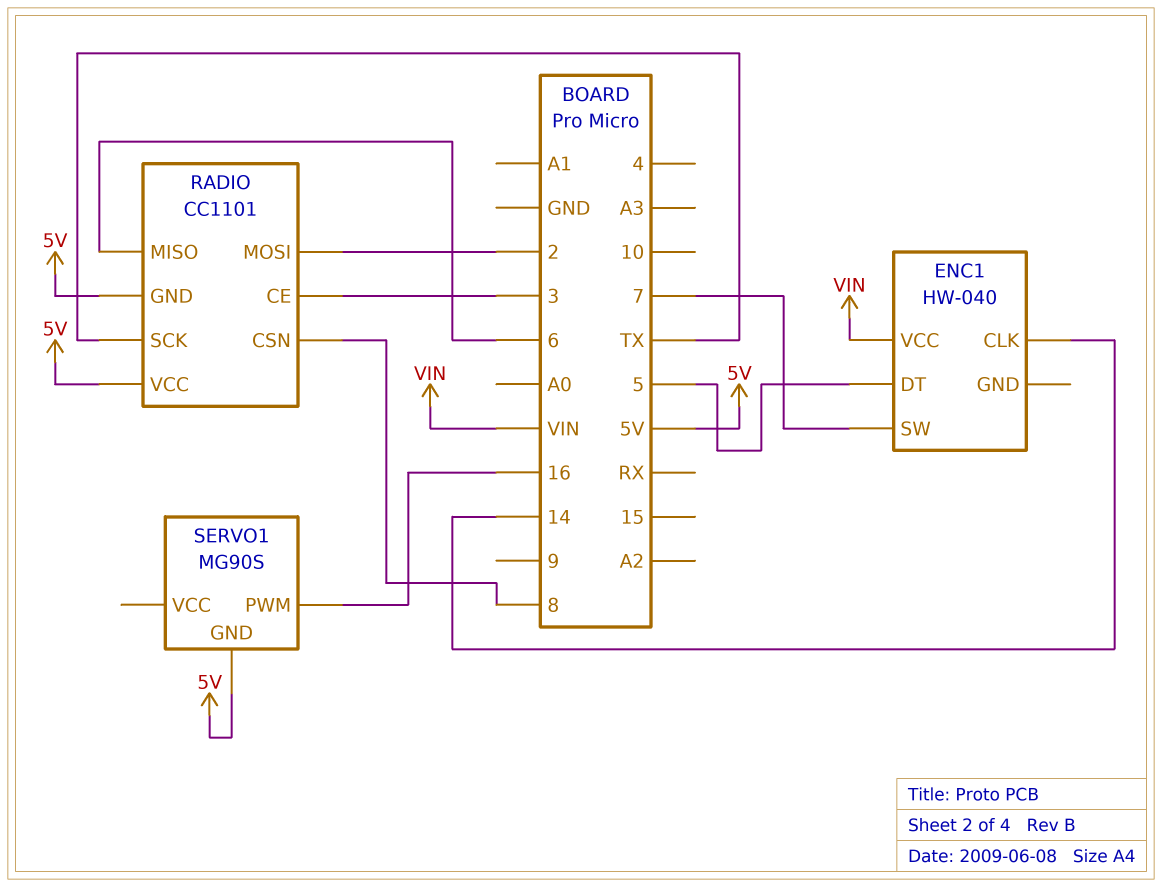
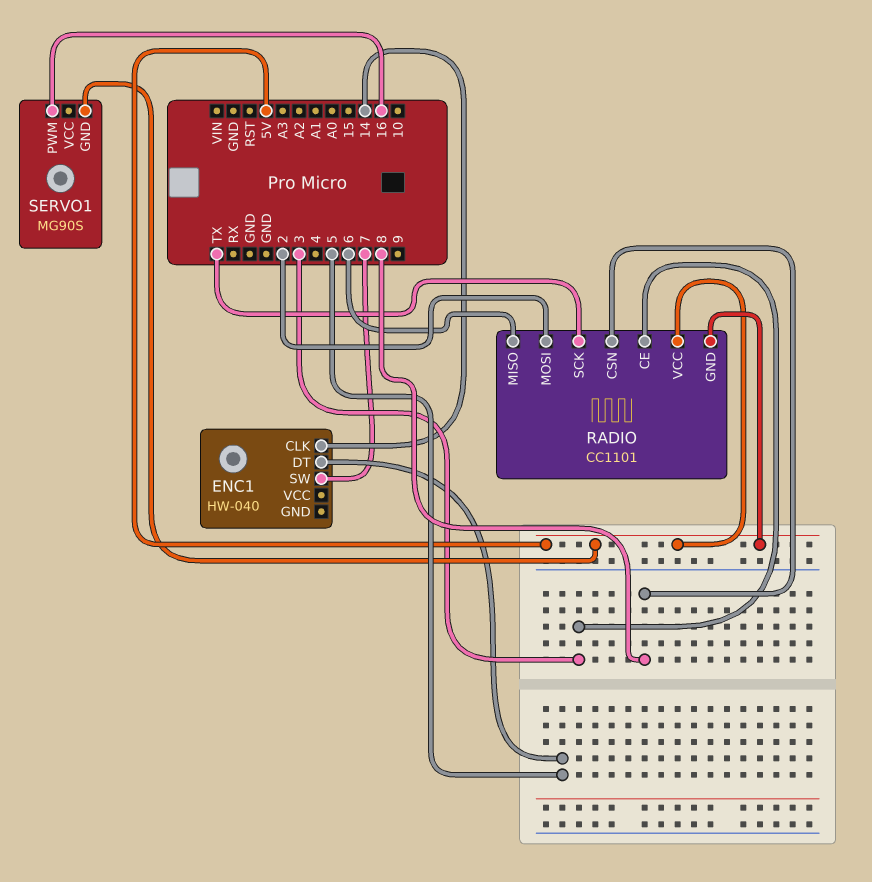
ENC1 pin VCC: VIN -> none

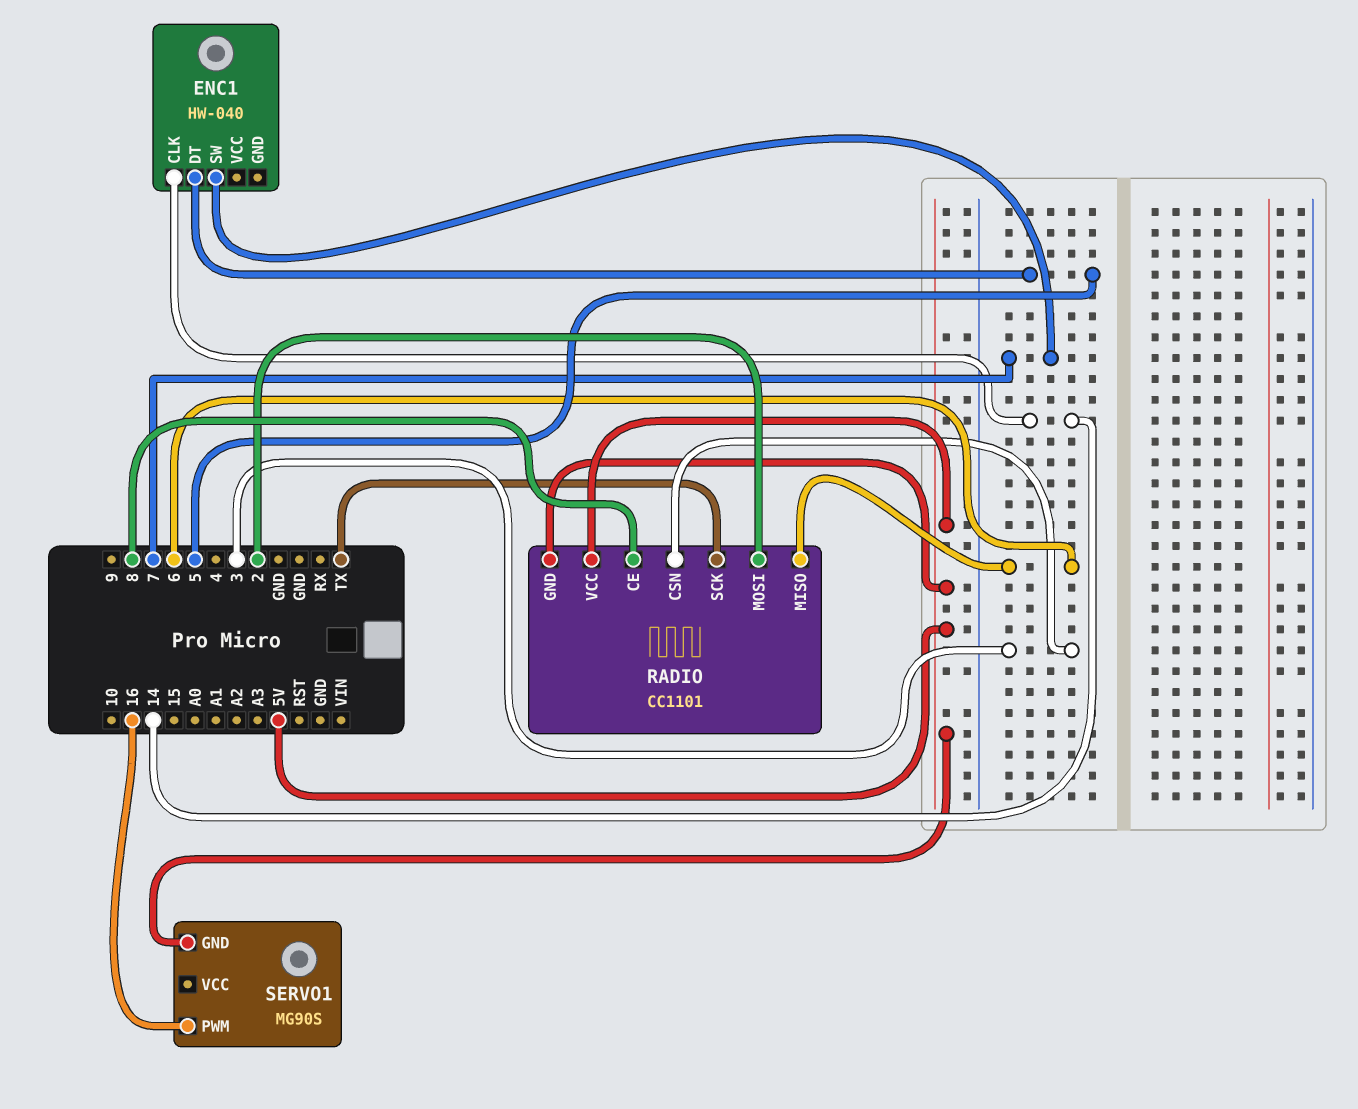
RADIO pin CE: 3 -> 8
RADIO pin CSN: 8 -> 3

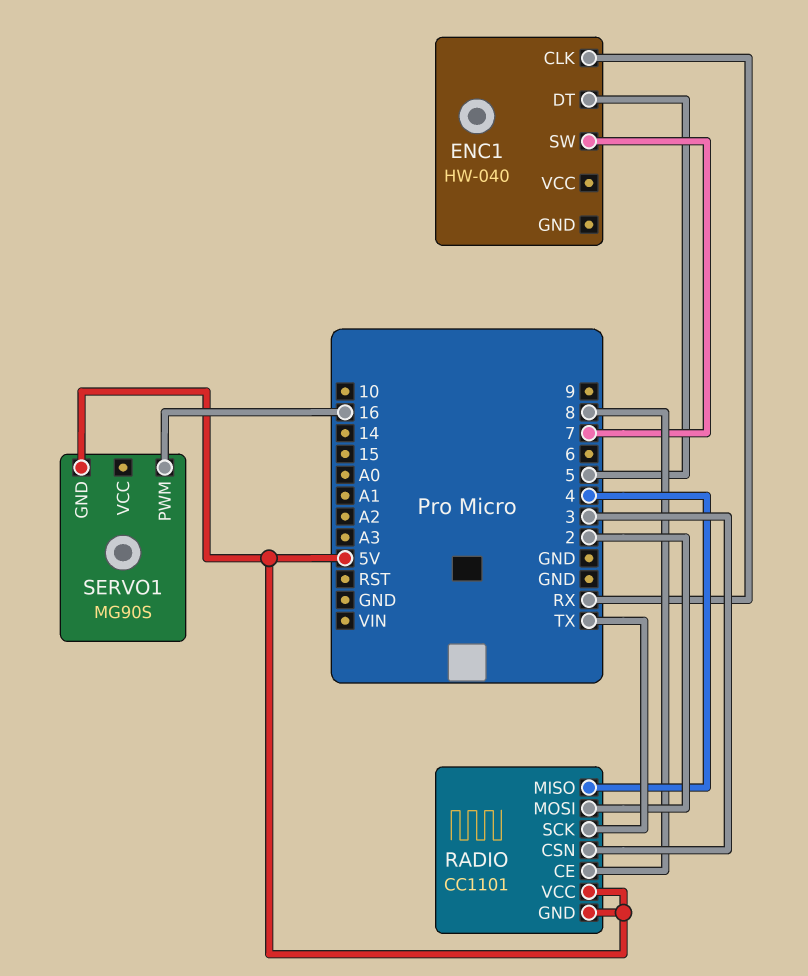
ENC1 pin CLK: 14 -> RX
RADIO pin MISO: 6 -> 4

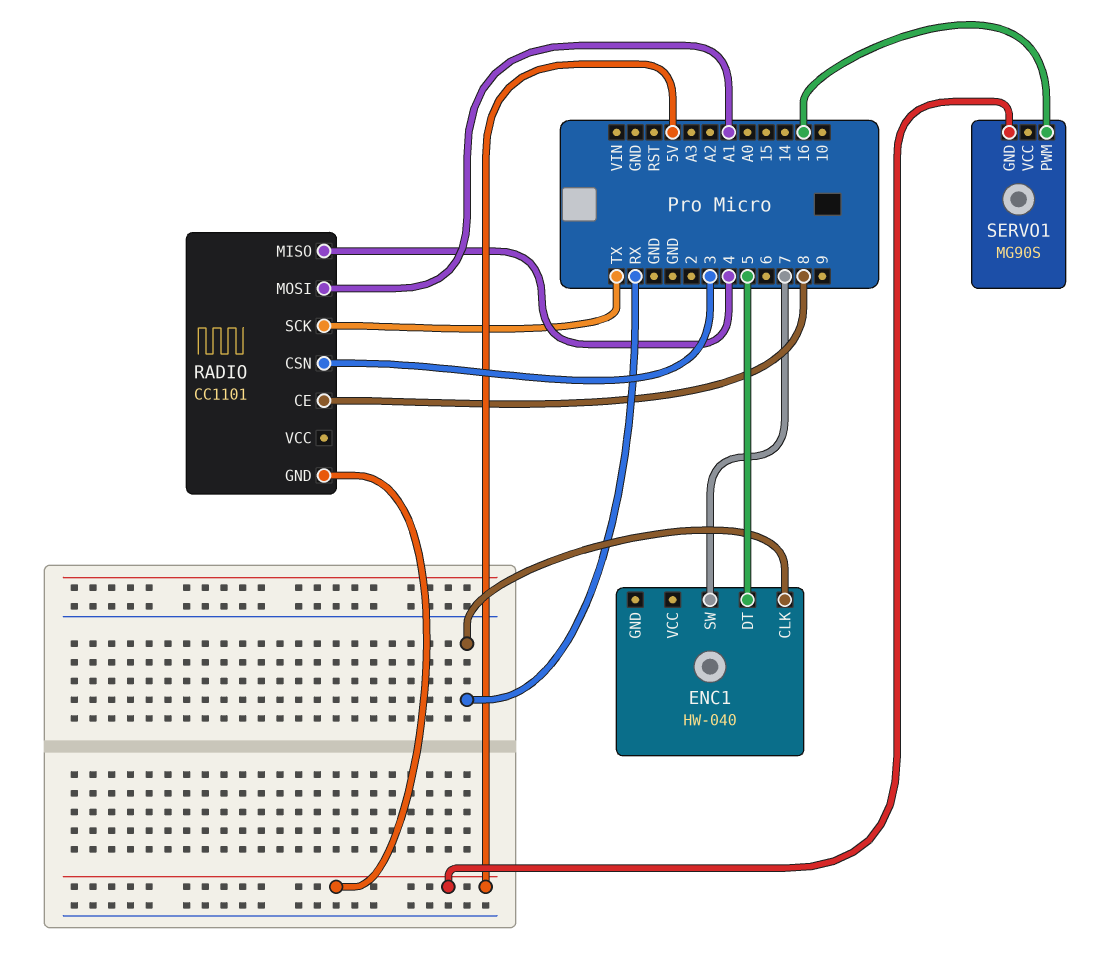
RADIO pin MOSI: 2 -> A1
RADIO pin VCC: 5V -> none

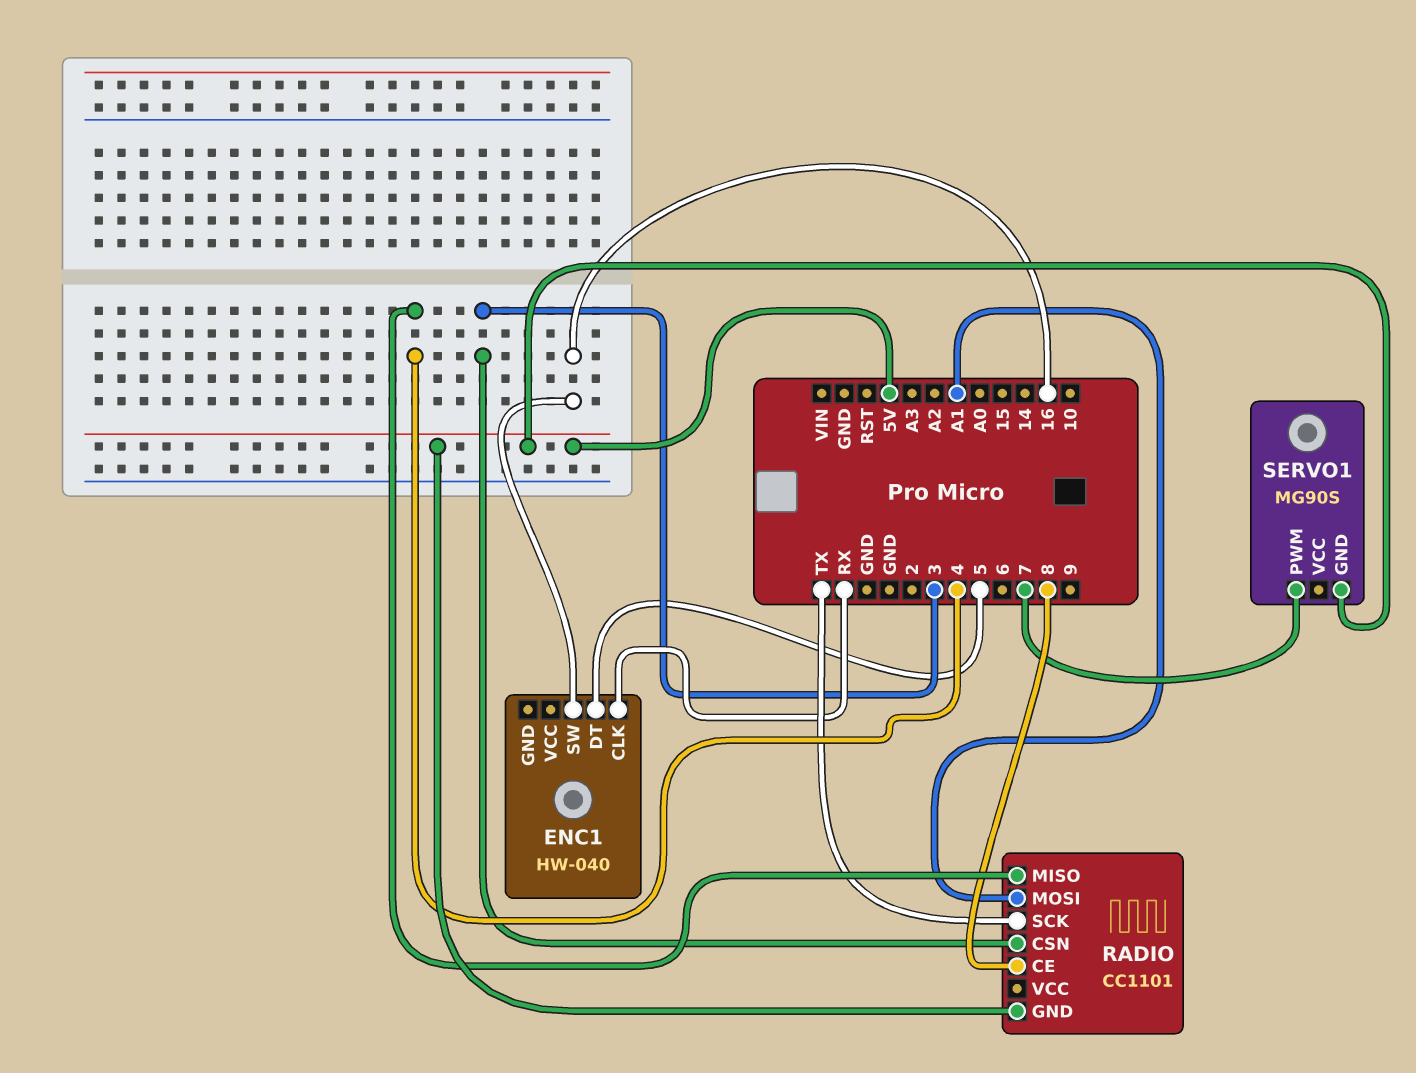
ENC1 pin SW: 7 -> 16
SERVO1 pin PWM: 16 -> 7

